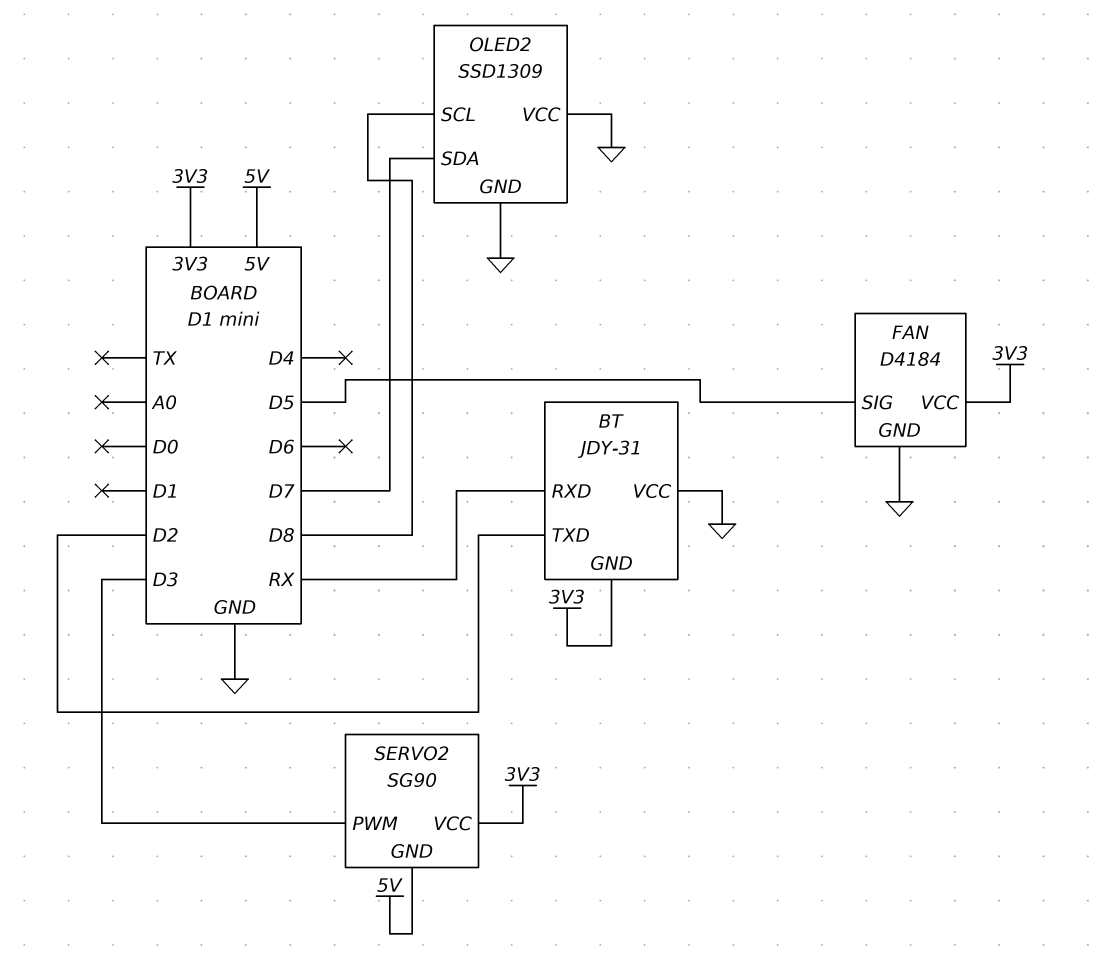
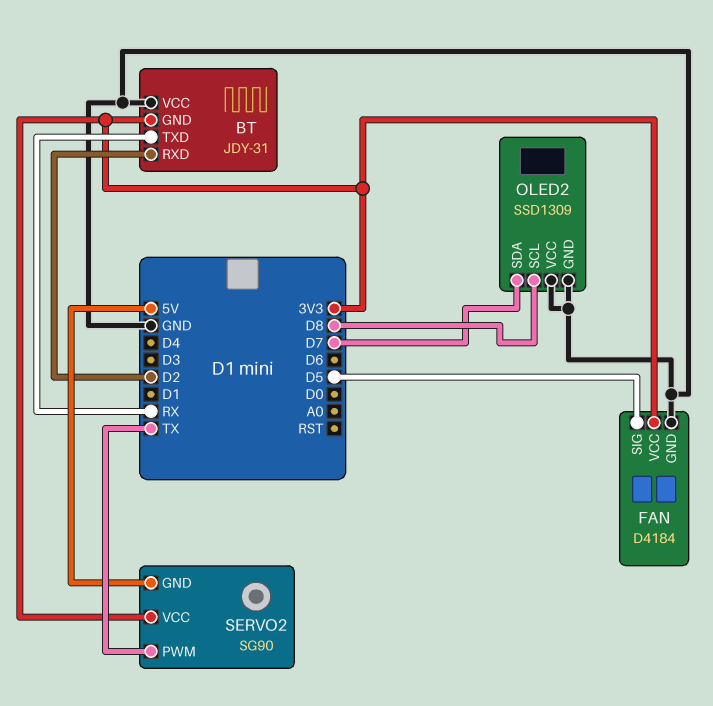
BT pin RXD: RX -> D2
BT pin TXD: D2 -> RX
SERVO2 pin PWM: D3 -> TX

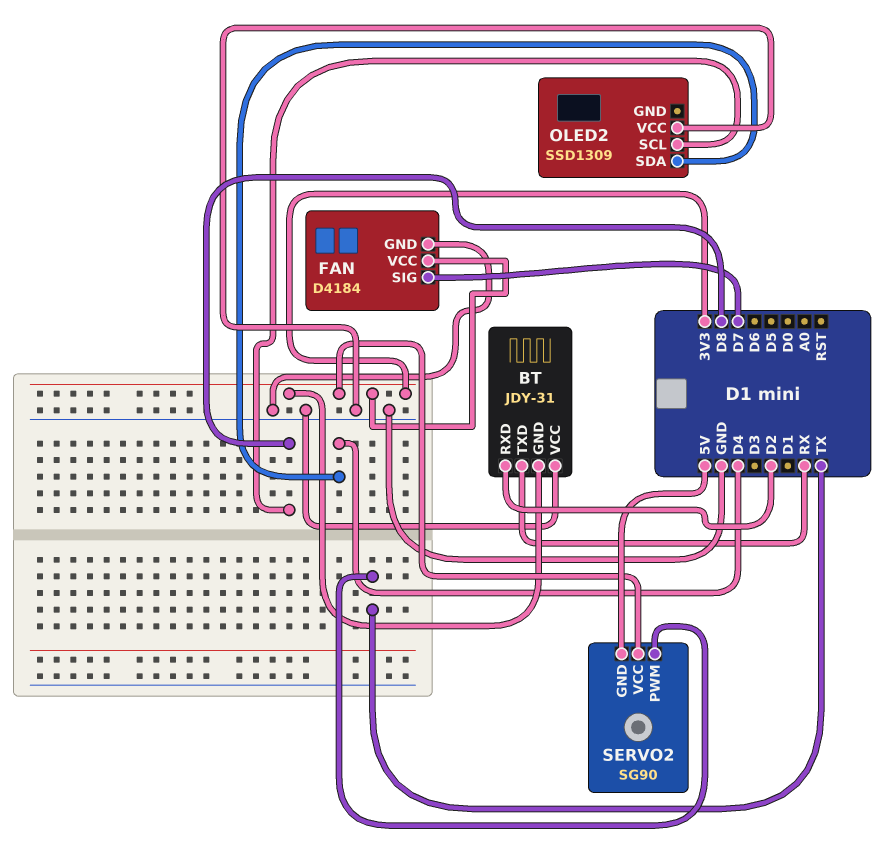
FAN pin SIG: D5 -> D7
OLED2 pin GND: GND -> none
OLED2 pin SDA: D7 -> D4

